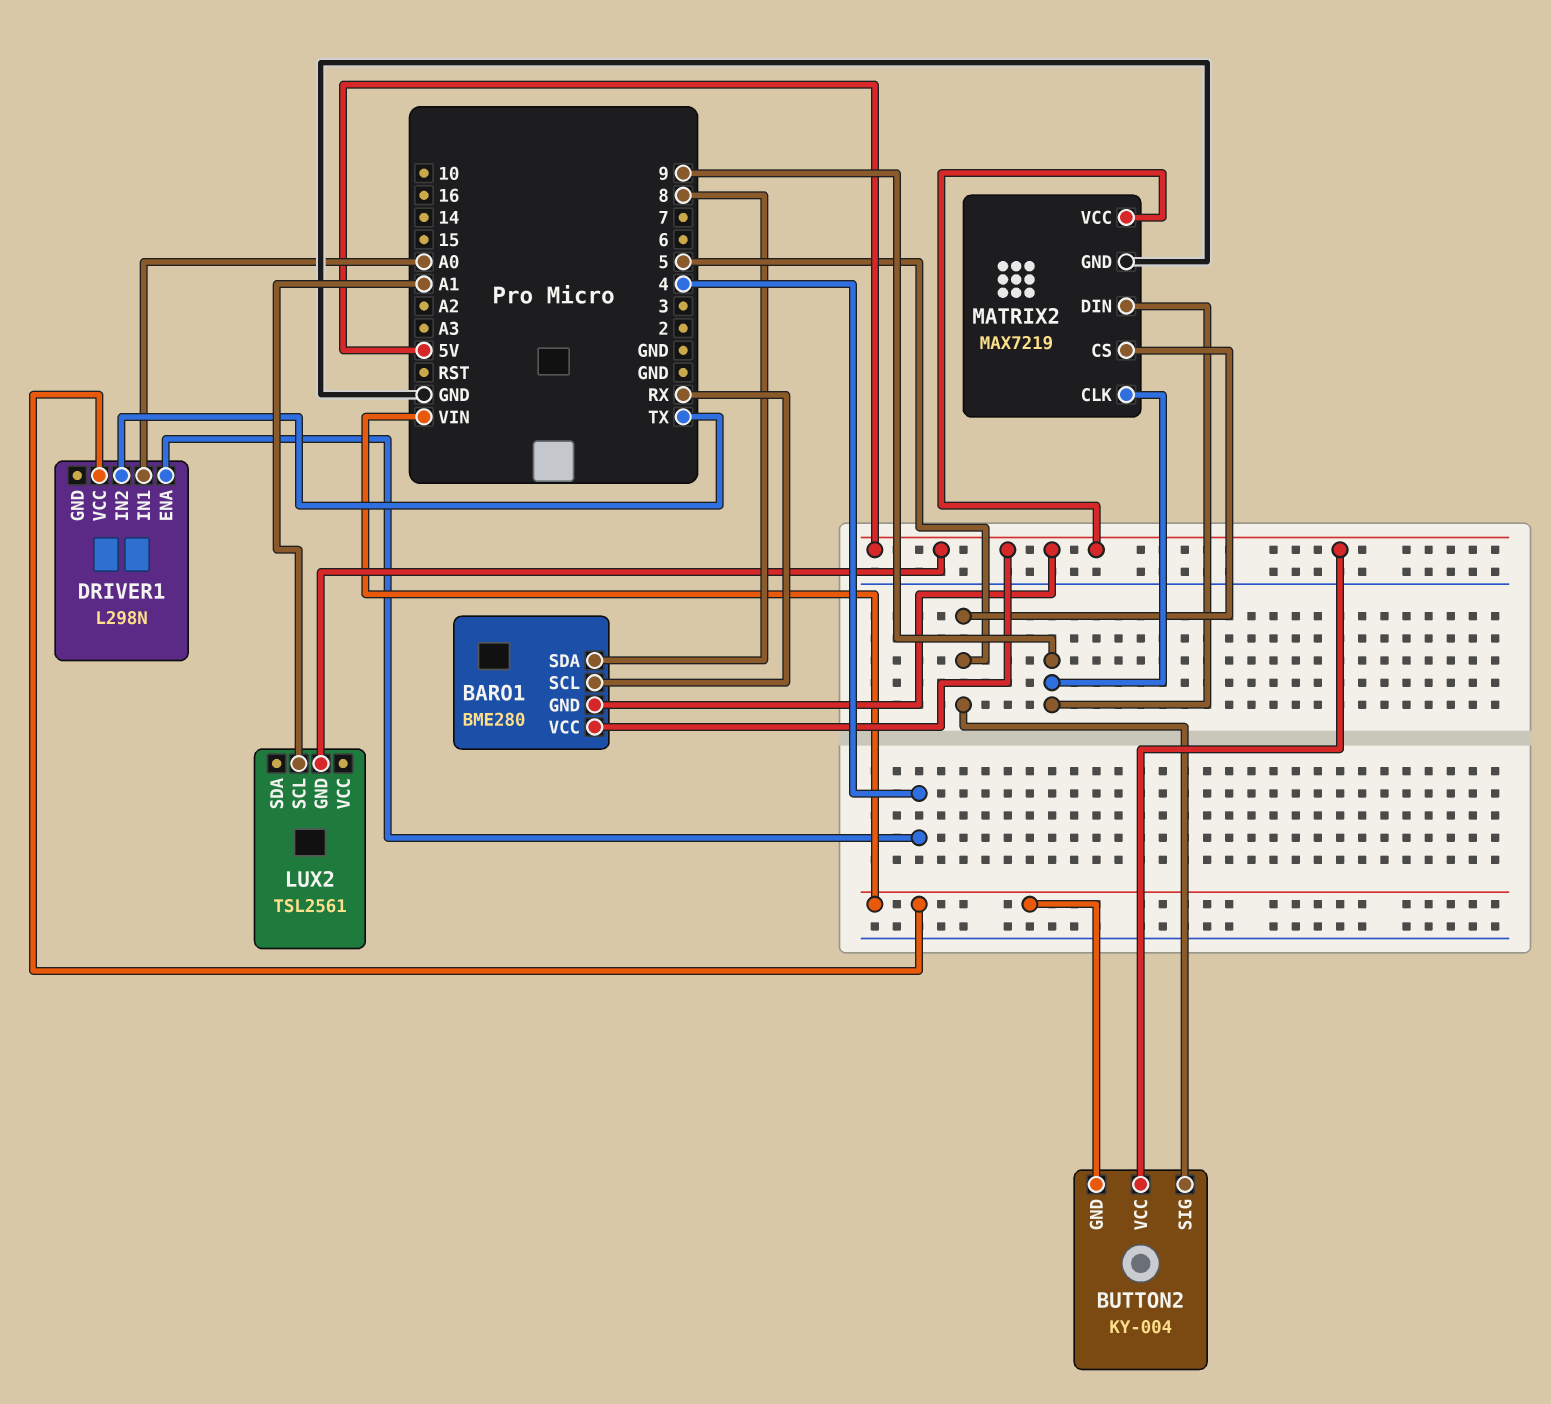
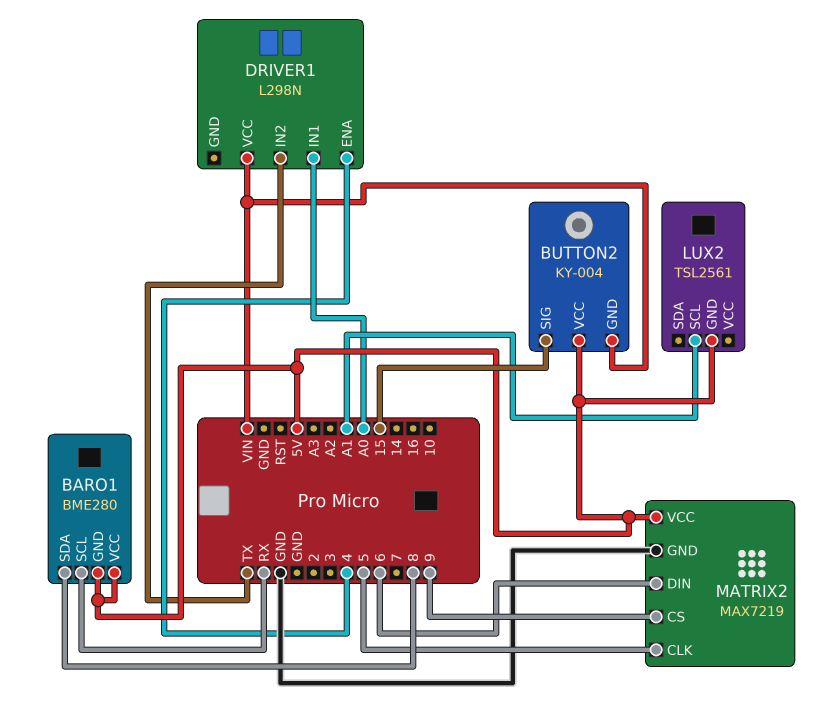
BUTTON2 pin SIG: 5 -> 15
MATRIX2 pin CLK: 9 -> 5
MATRIX2 pin CS: 5 -> 9
MATRIX2 pin DIN: 9 -> 6

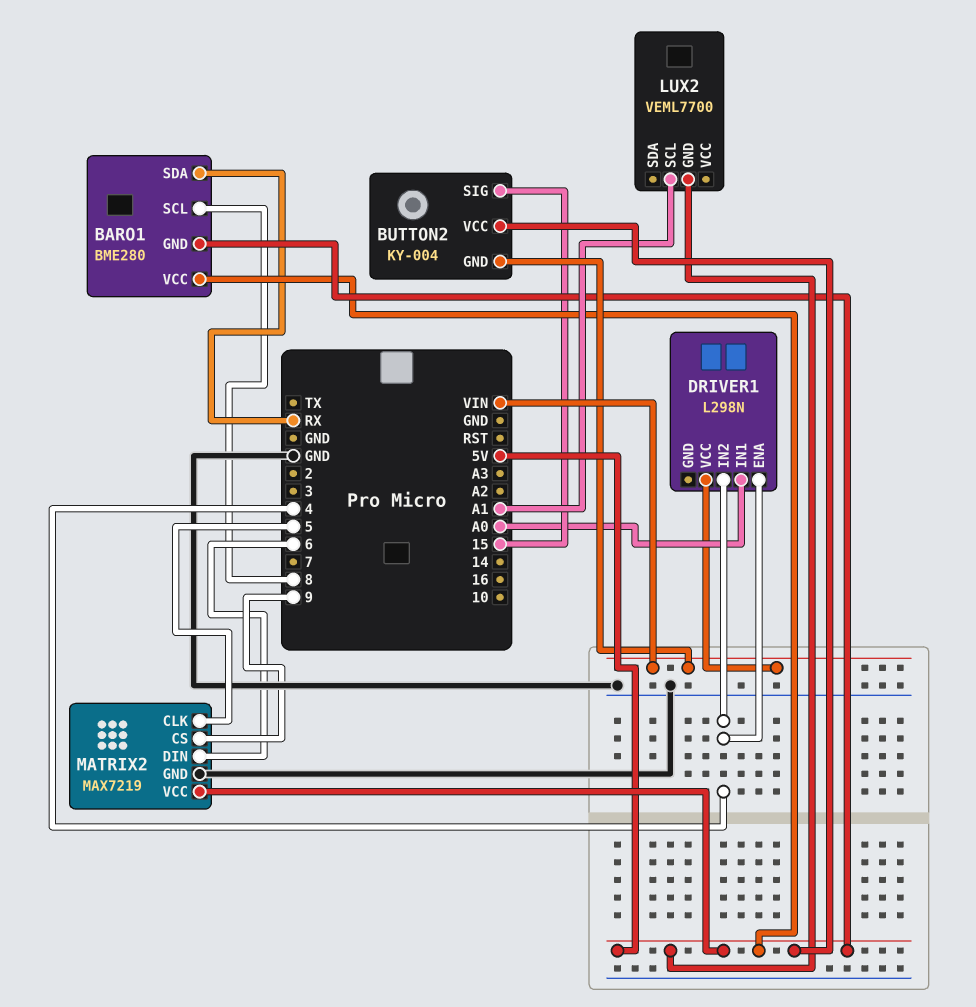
BARO1 pin SCL: RX -> 8
BARO1 pin SDA: 8 -> RX
DRIVER1 pin IN2: TX -> 4
LUX2: TSL2561 -> VEML7700

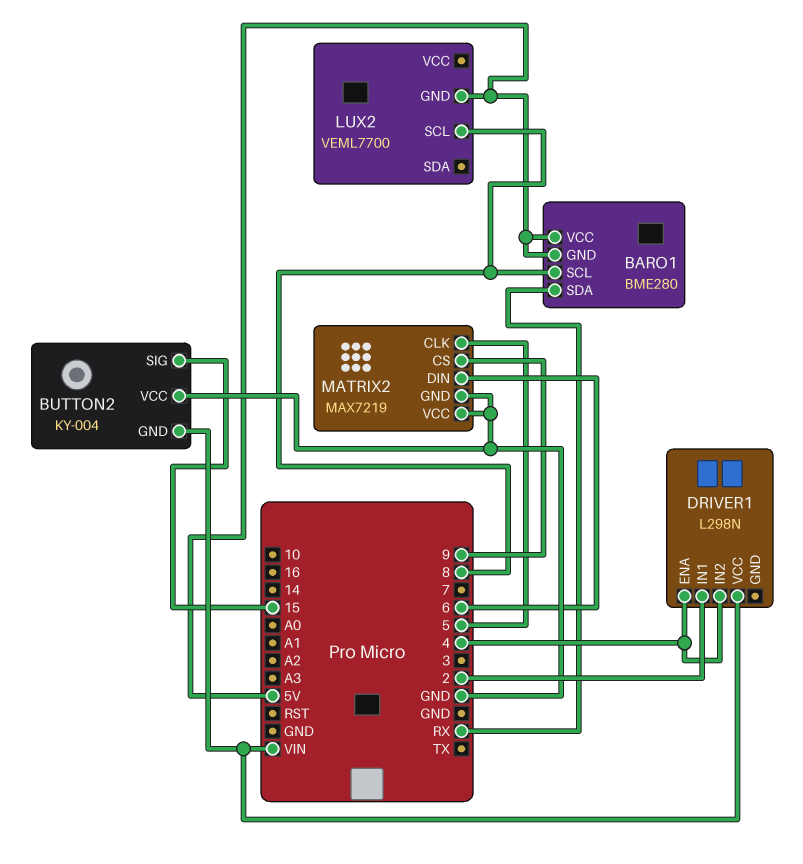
BUTTON2 pin VCC: 5V -> GND
DRIVER1 pin IN1: A0 -> 2
LUX2 pin SCL: A1 -> 8
MATRIX2 pin VCC: 5V -> GND

